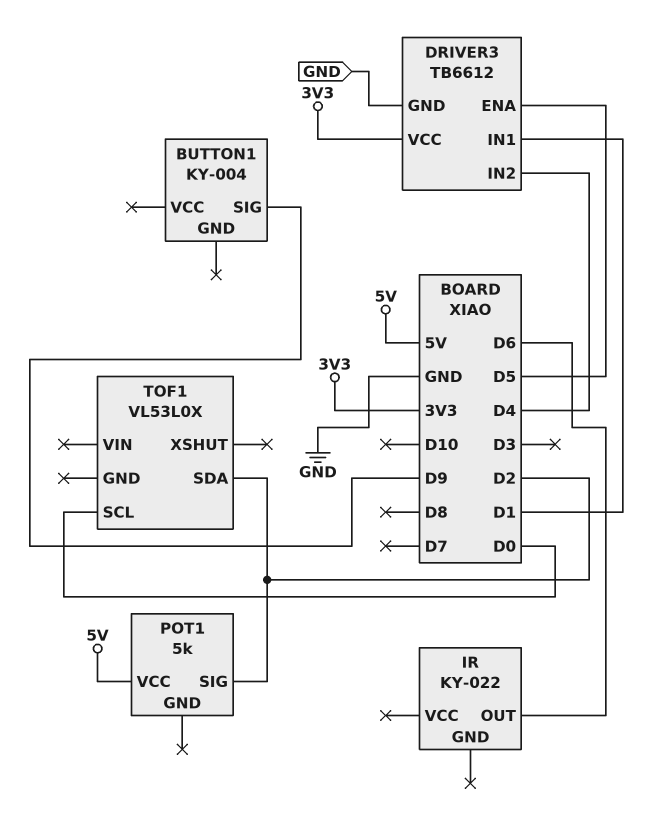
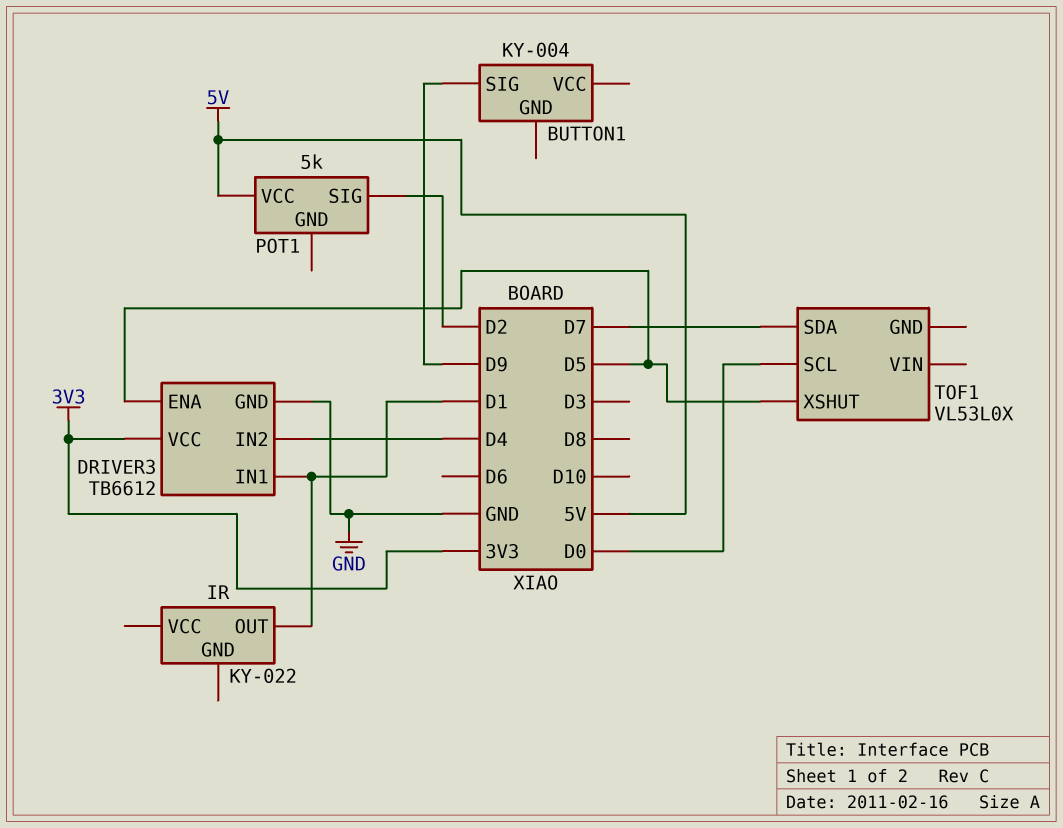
IR pin OUT: D6 -> D1
TOF1 pin SDA: D2 -> D7
TOF1 pin XSHUT: none -> D5

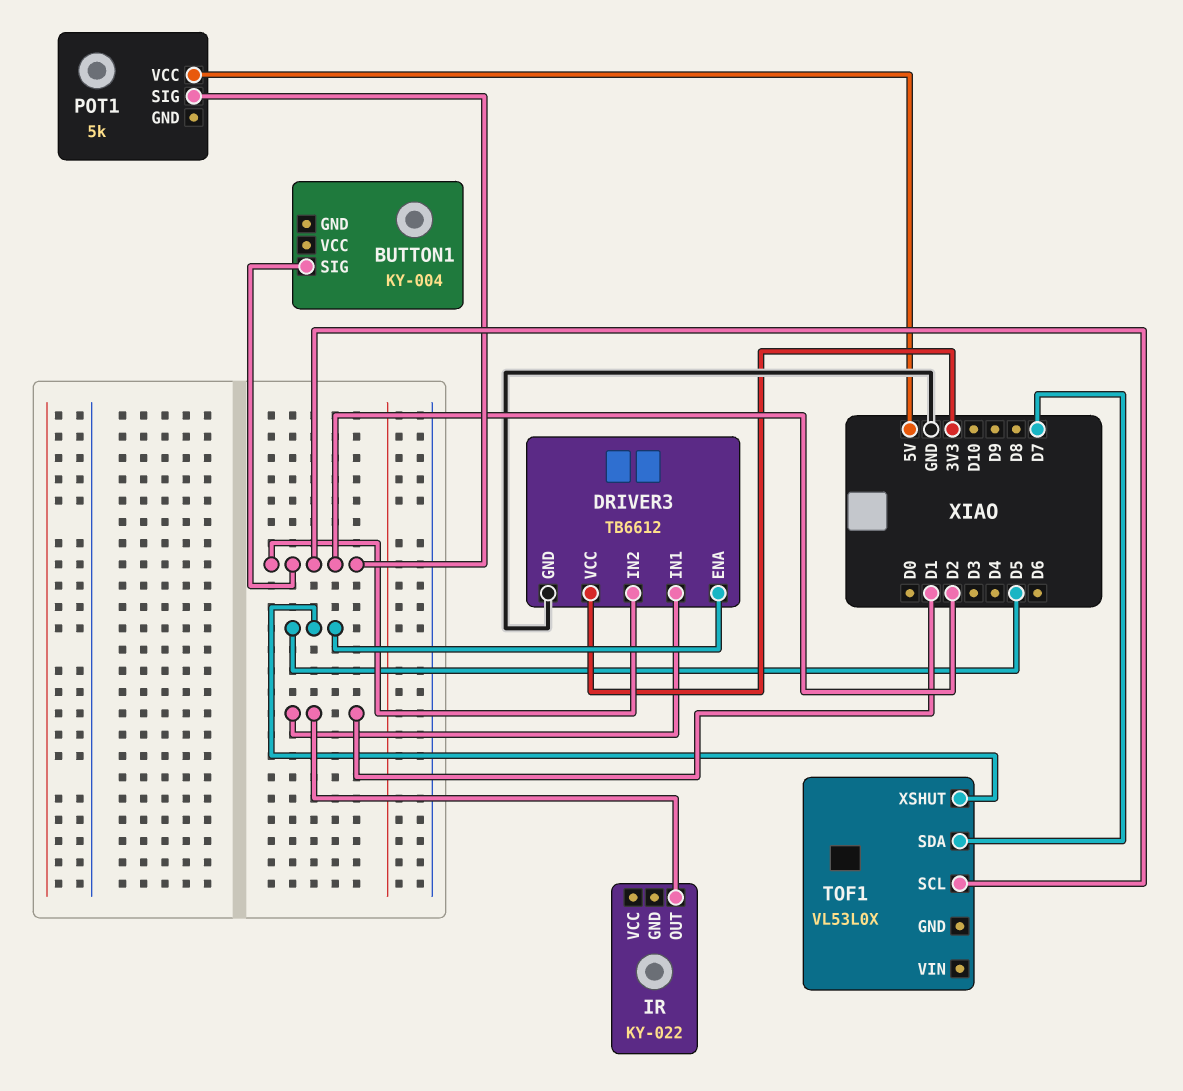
BUTTON1 pin SIG: D9 -> D2
DRIVER3 pin IN2: D4 -> D2
TOF1 pin SCL: D0 -> D2

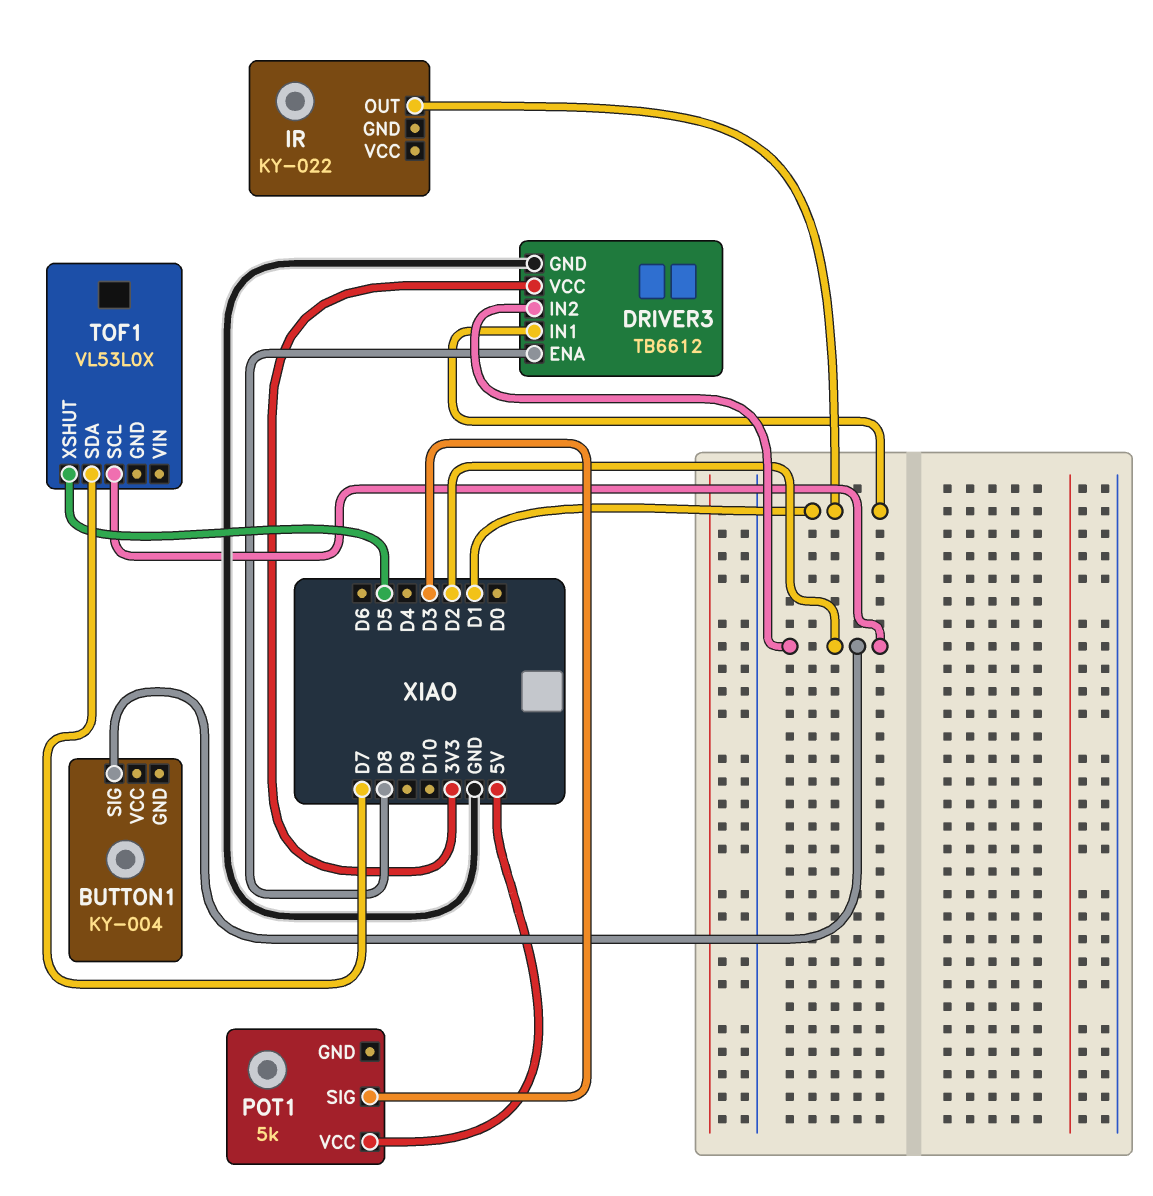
DRIVER3 pin ENA: D5 -> D8
POT1 pin SIG: D2 -> D3

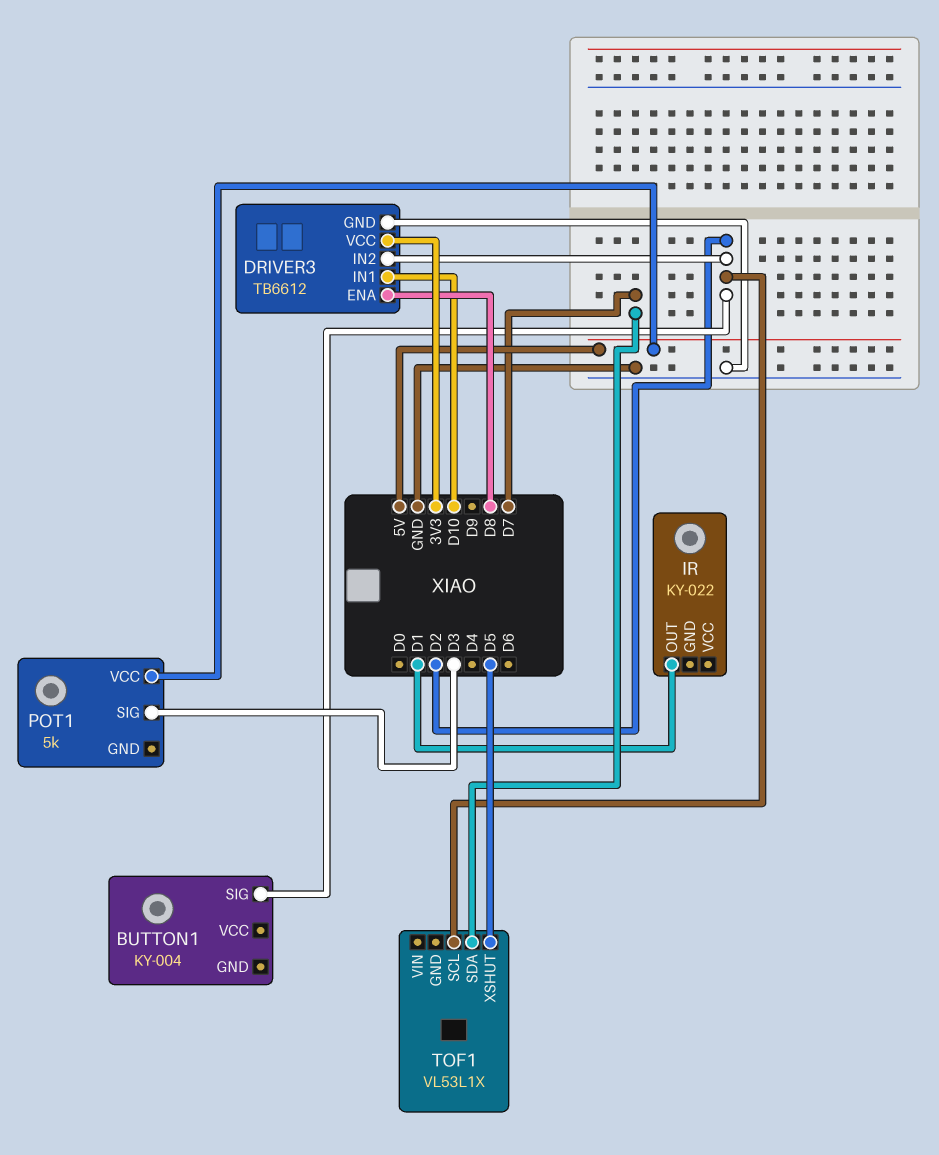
DRIVER3 pin IN1: D1 -> D10
TOF1: VL53L0X -> VL53L1X

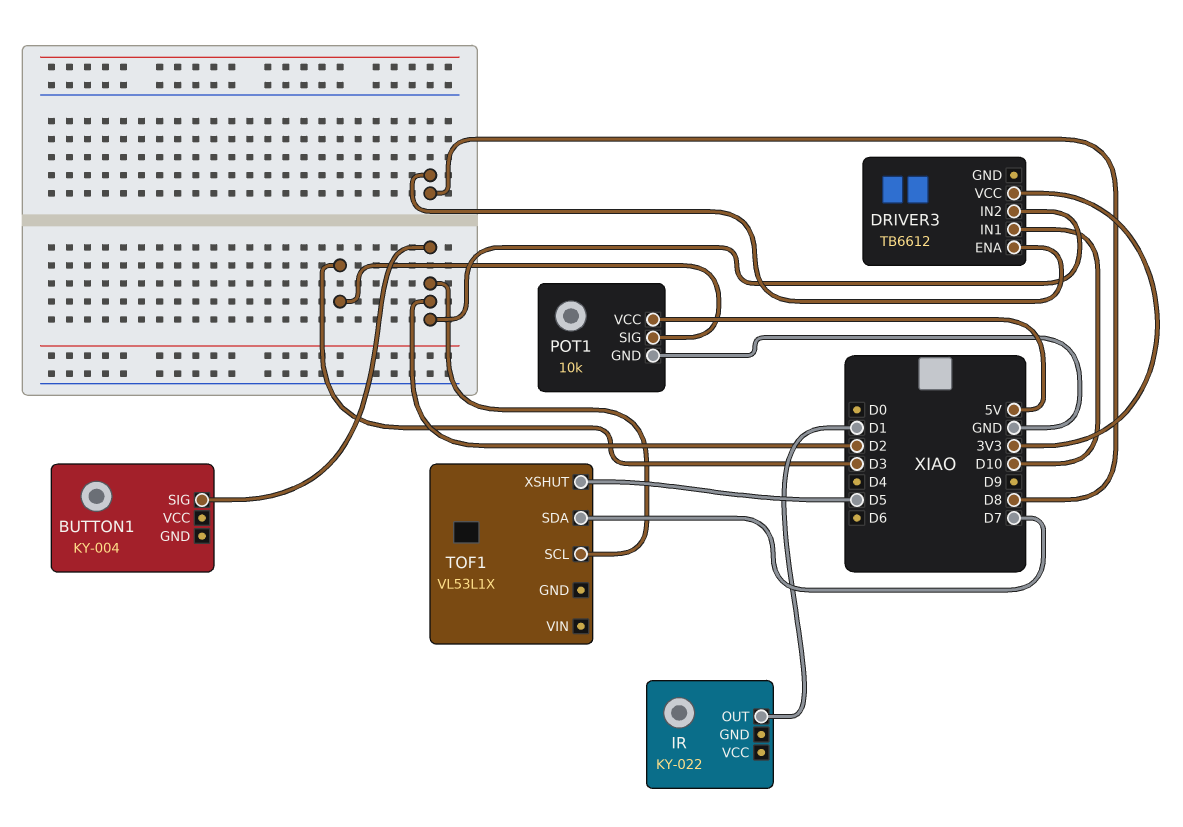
DRIVER3 pin GND: GND -> none
POT1: 5k -> 10k
POT1 pin GND: none -> GND

